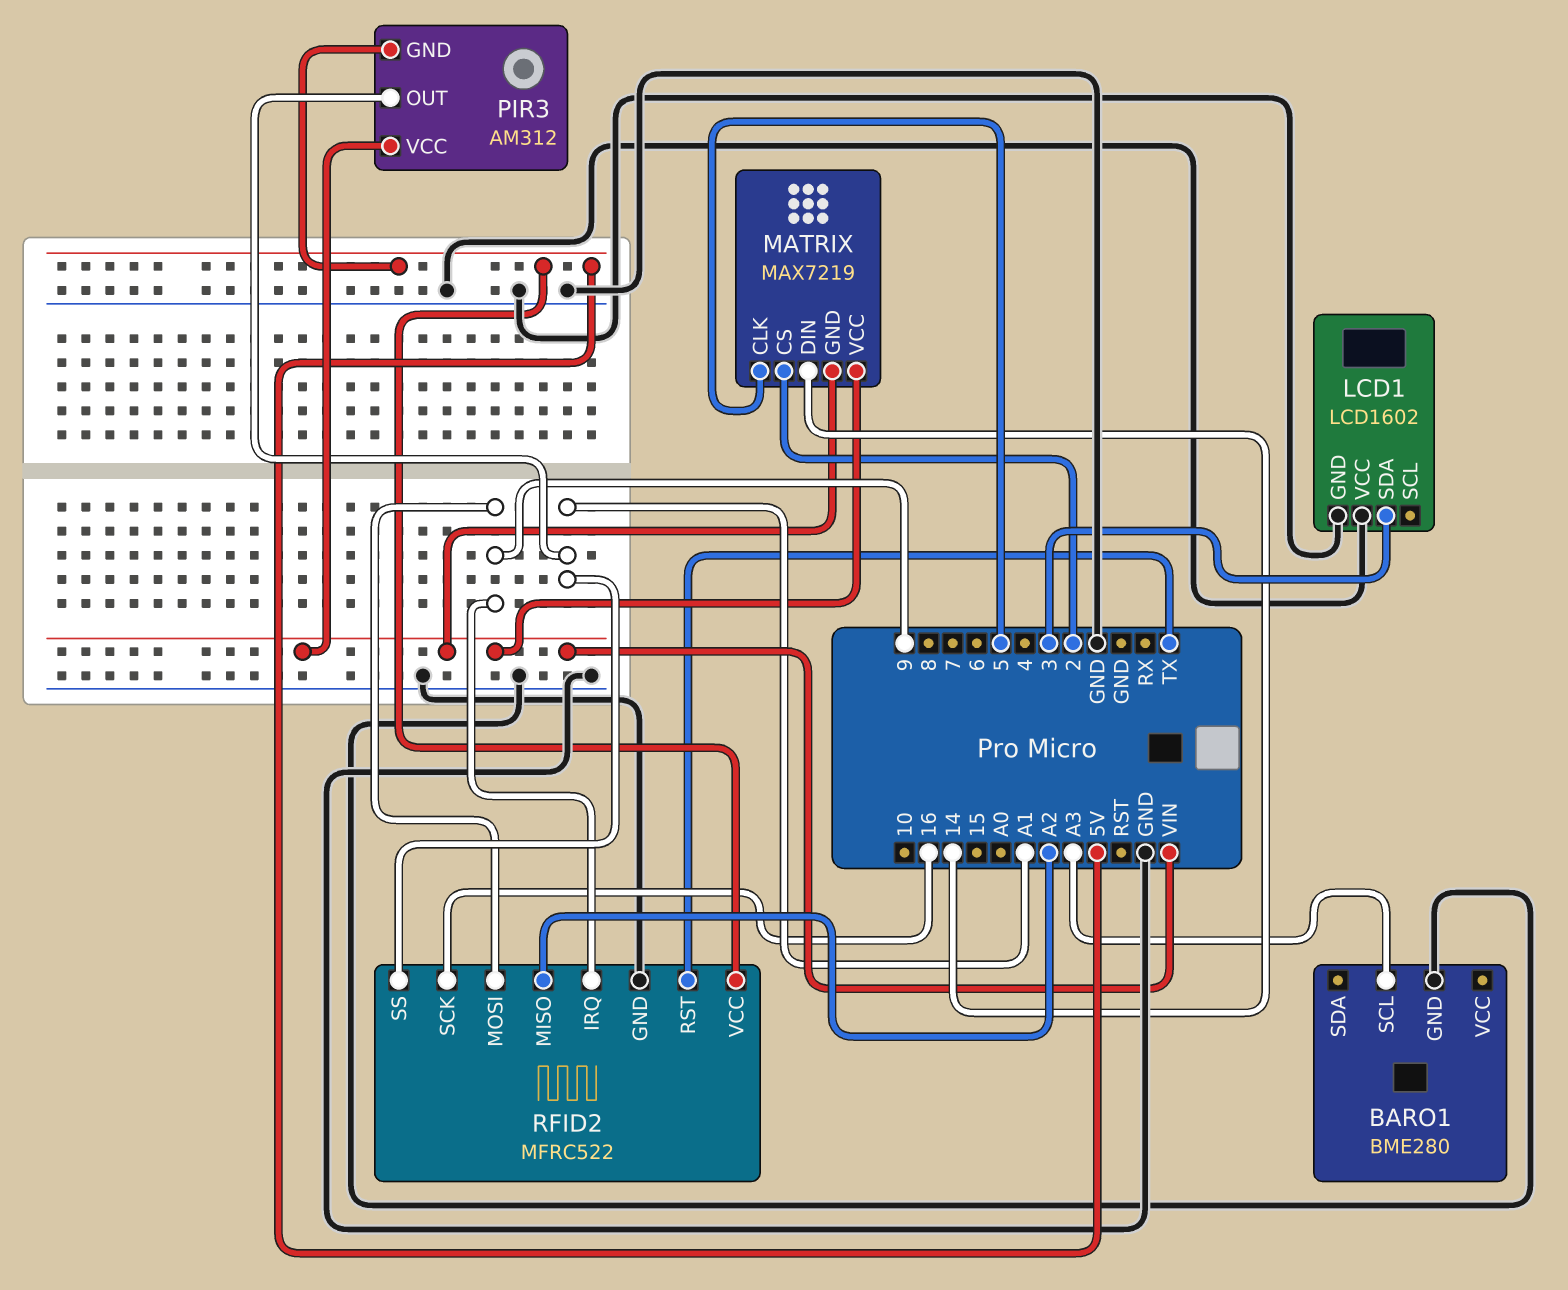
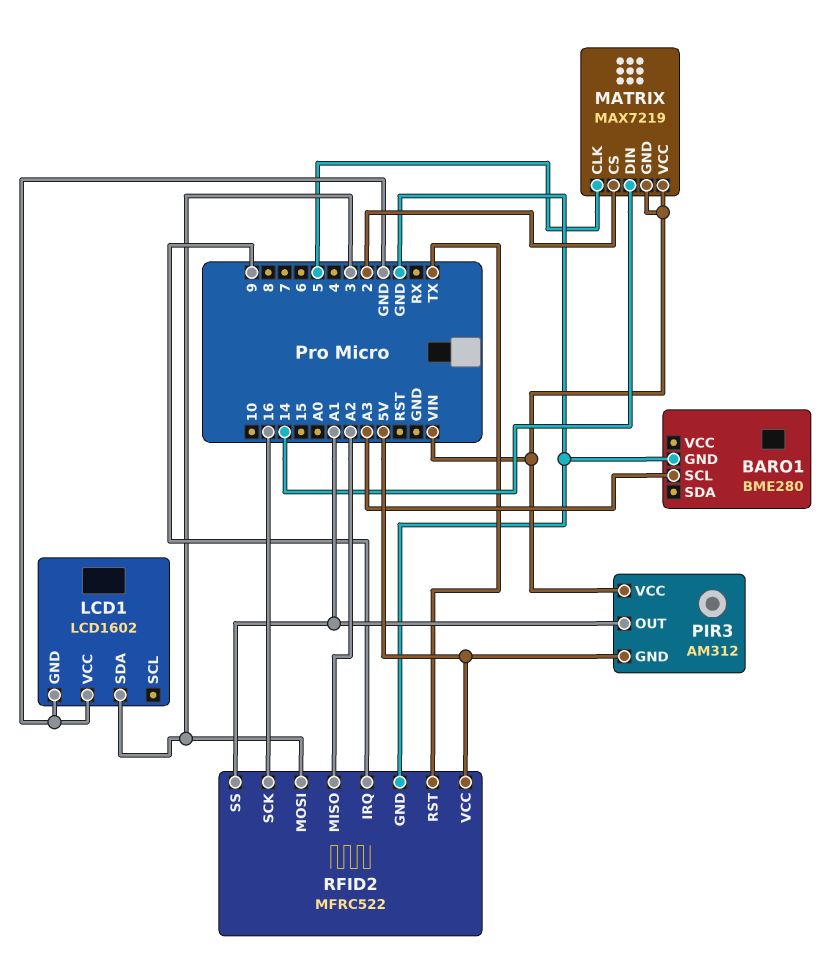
RFID2 pin MOSI: 9 -> 3

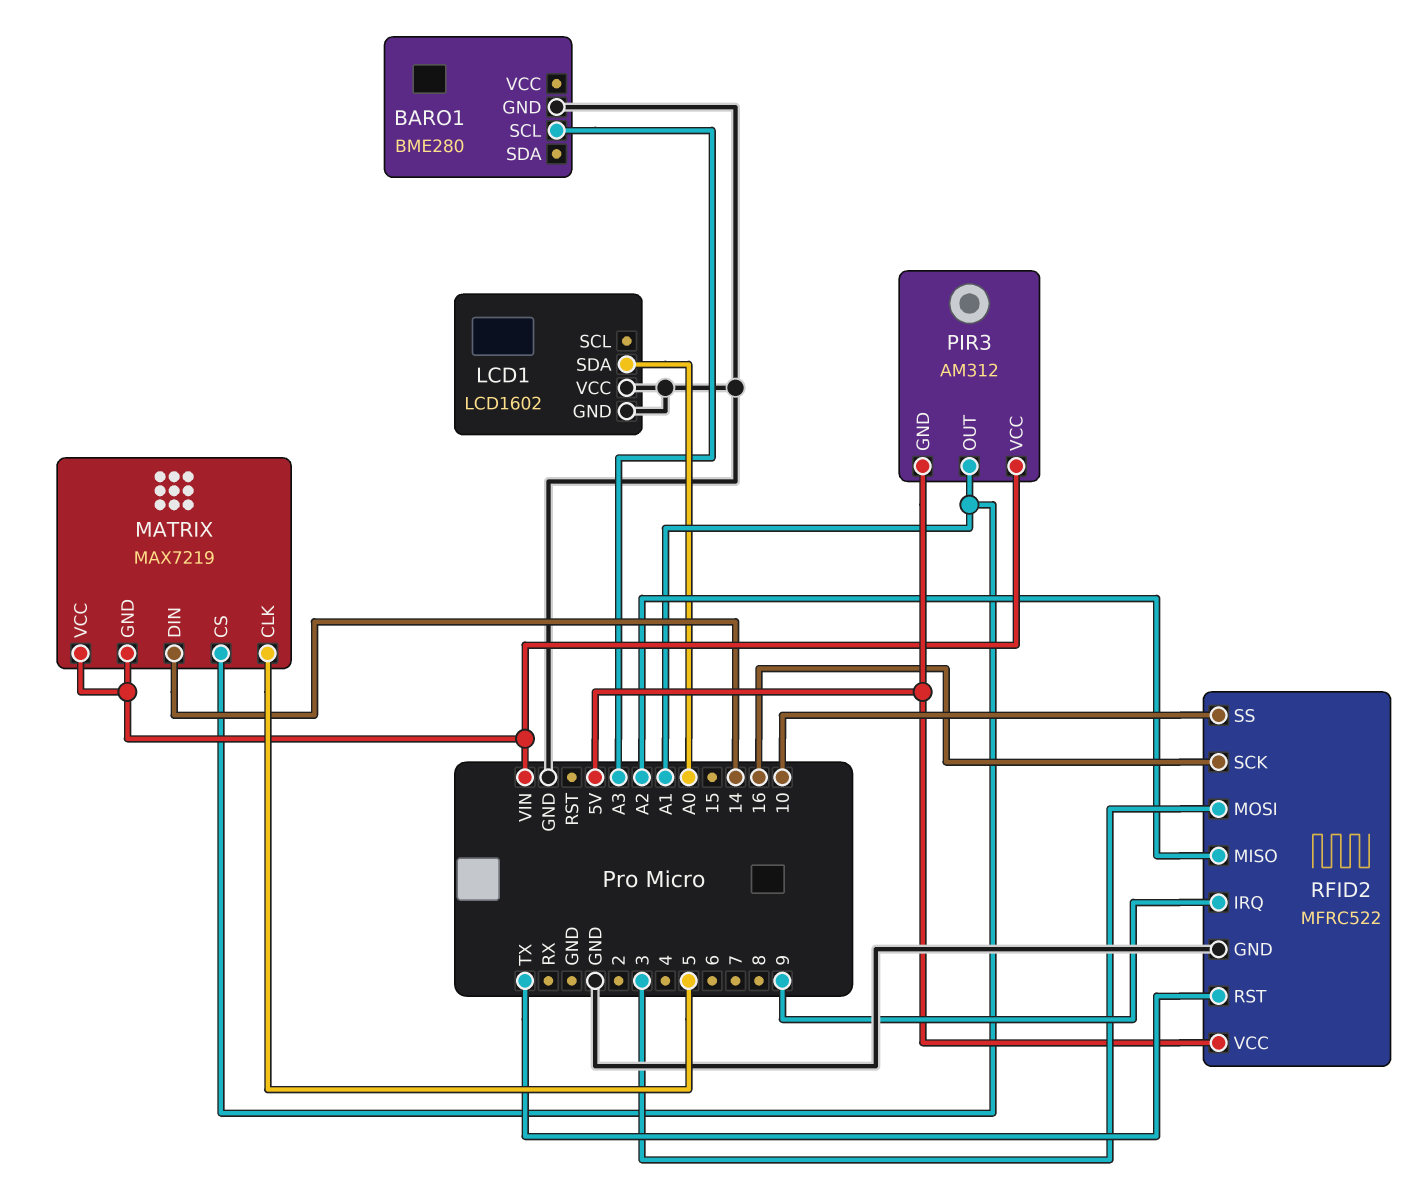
LCD1 pin SDA: 3 -> A0
MATRIX pin CS: 2 -> A1
RFID2 pin SS: A1 -> 10

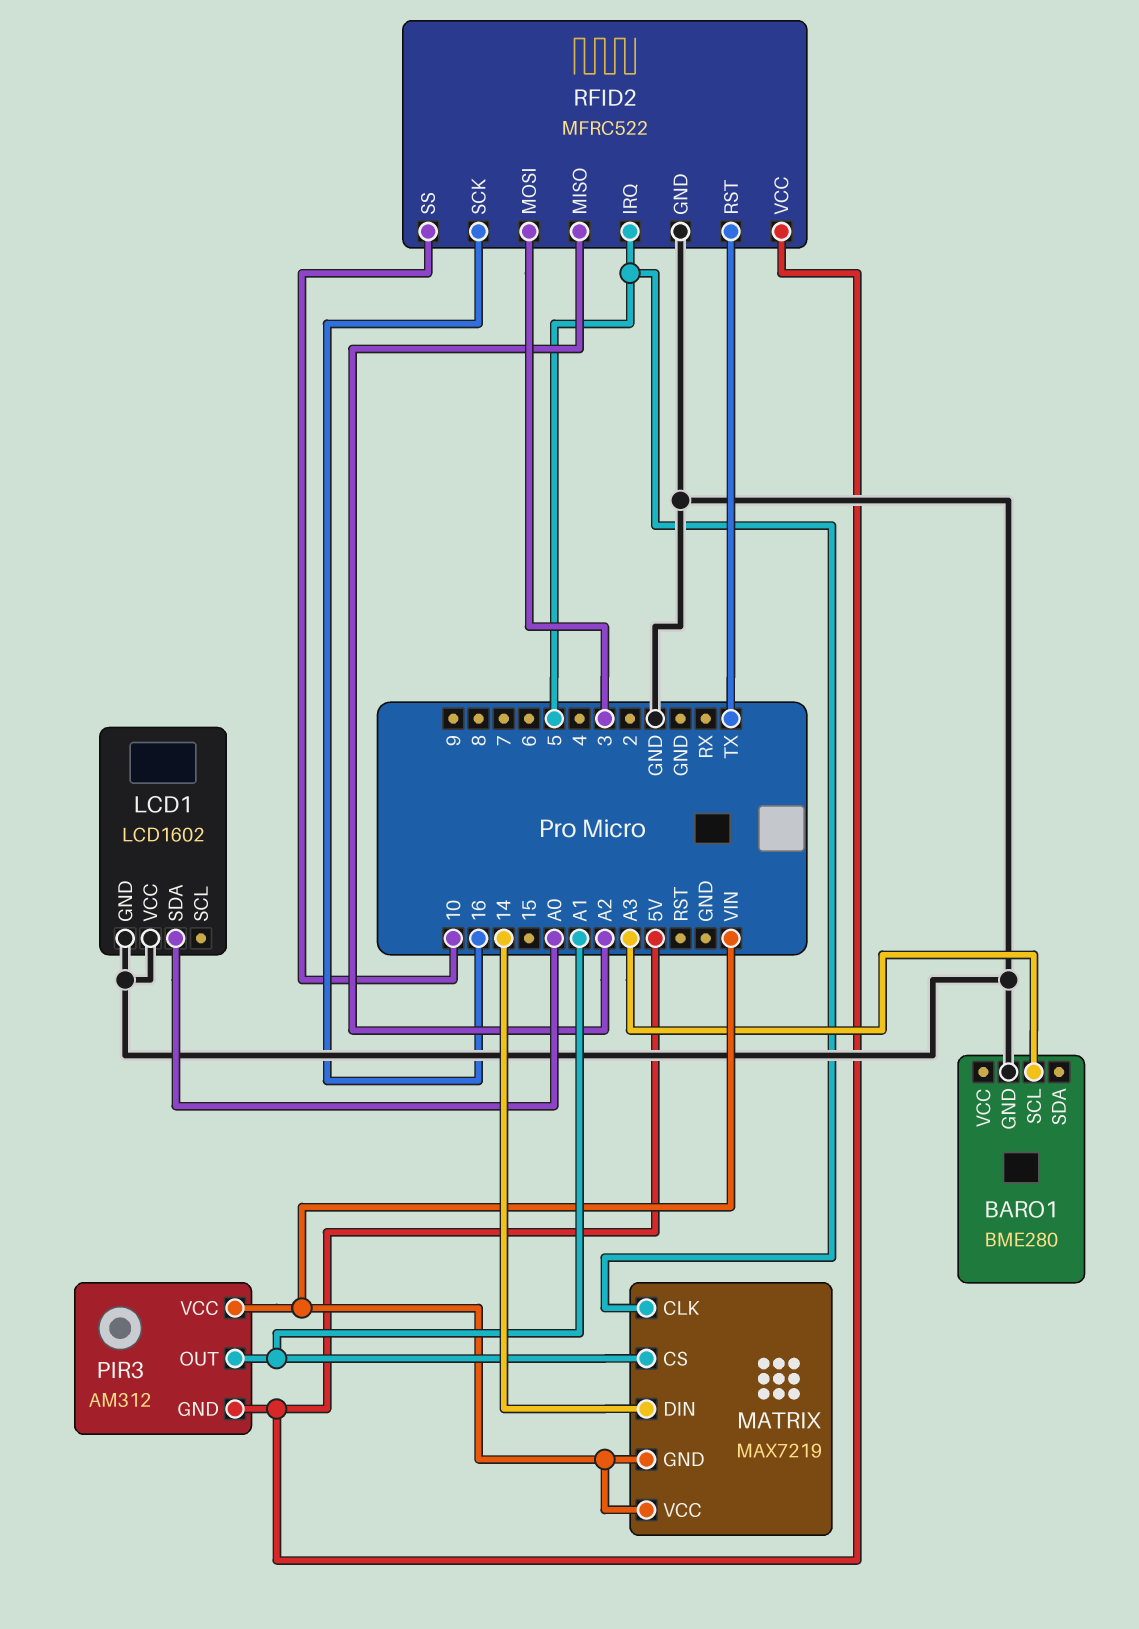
RFID2 pin IRQ: 9 -> 5

